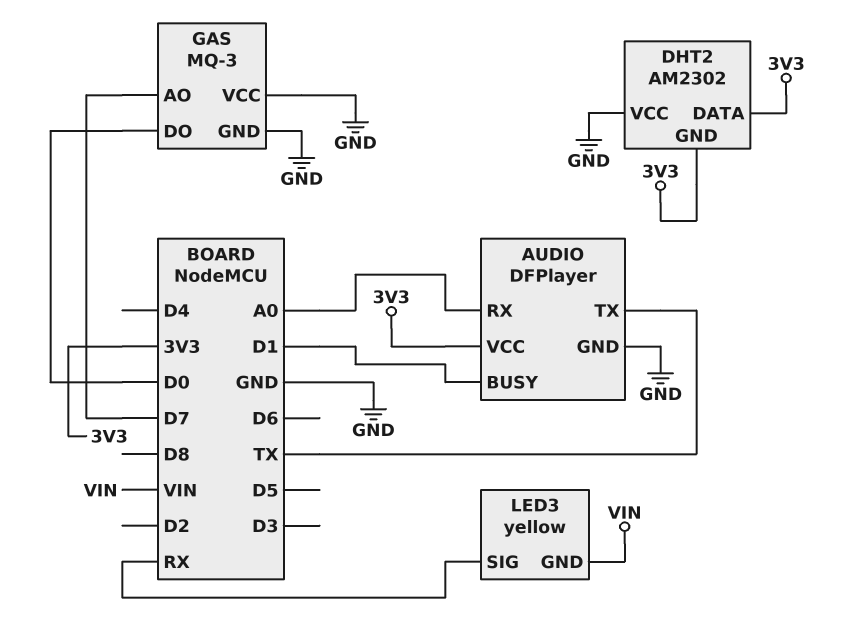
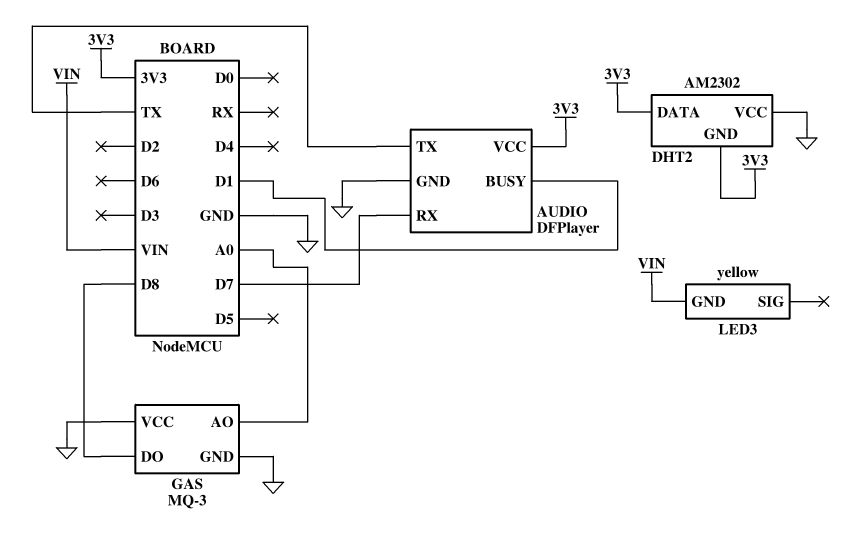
AUDIO pin RX: A0 -> D7
GAS pin AO: D7 -> A0
GAS pin DO: D0 -> D8
LED3 pin SIG: RX -> none

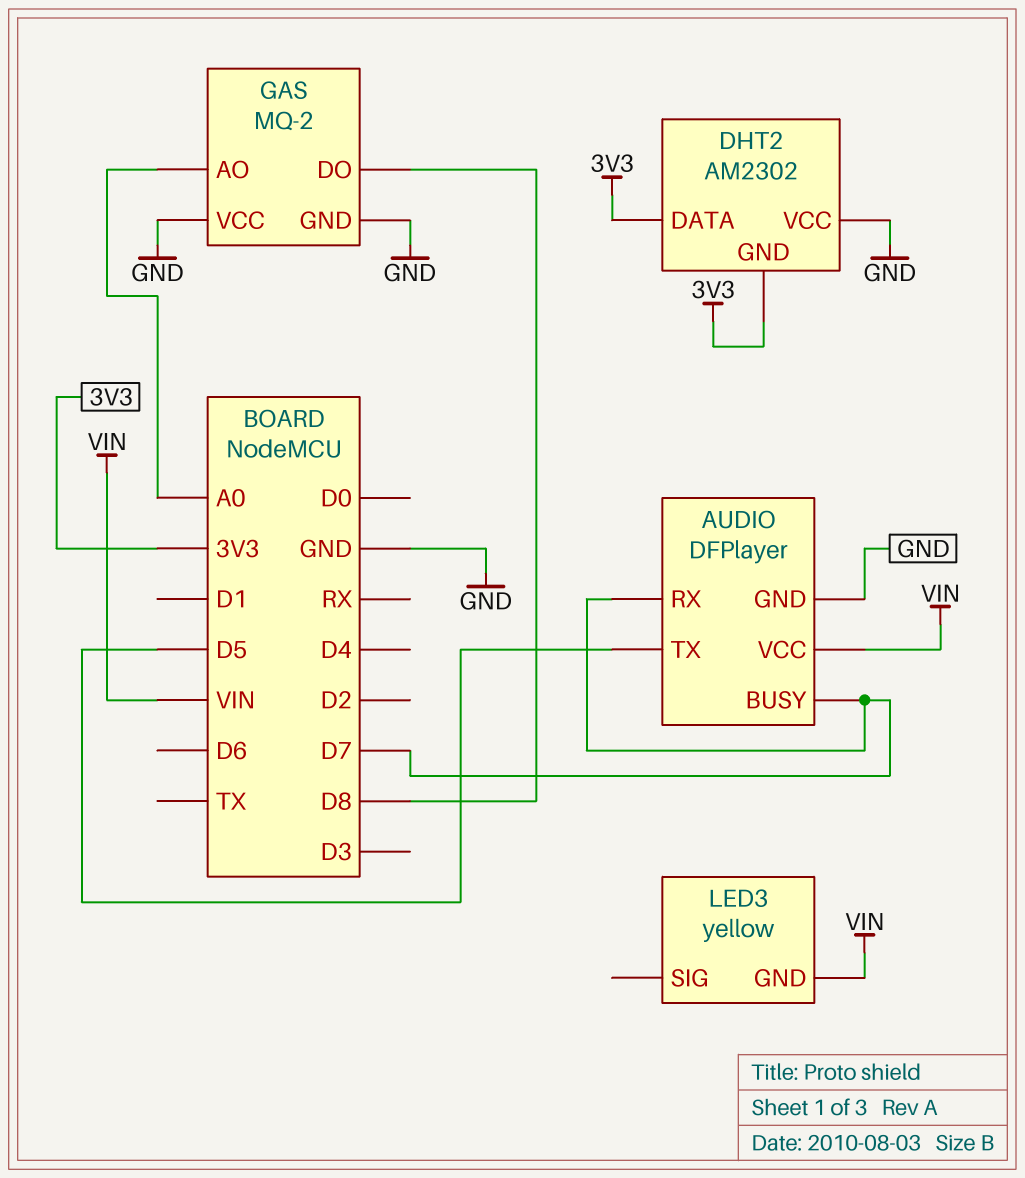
AUDIO pin BUSY: D1 -> D7
AUDIO pin TX: TX -> D5
AUDIO pin VCC: 3V3 -> VIN
GAS: MQ-3 -> MQ-2

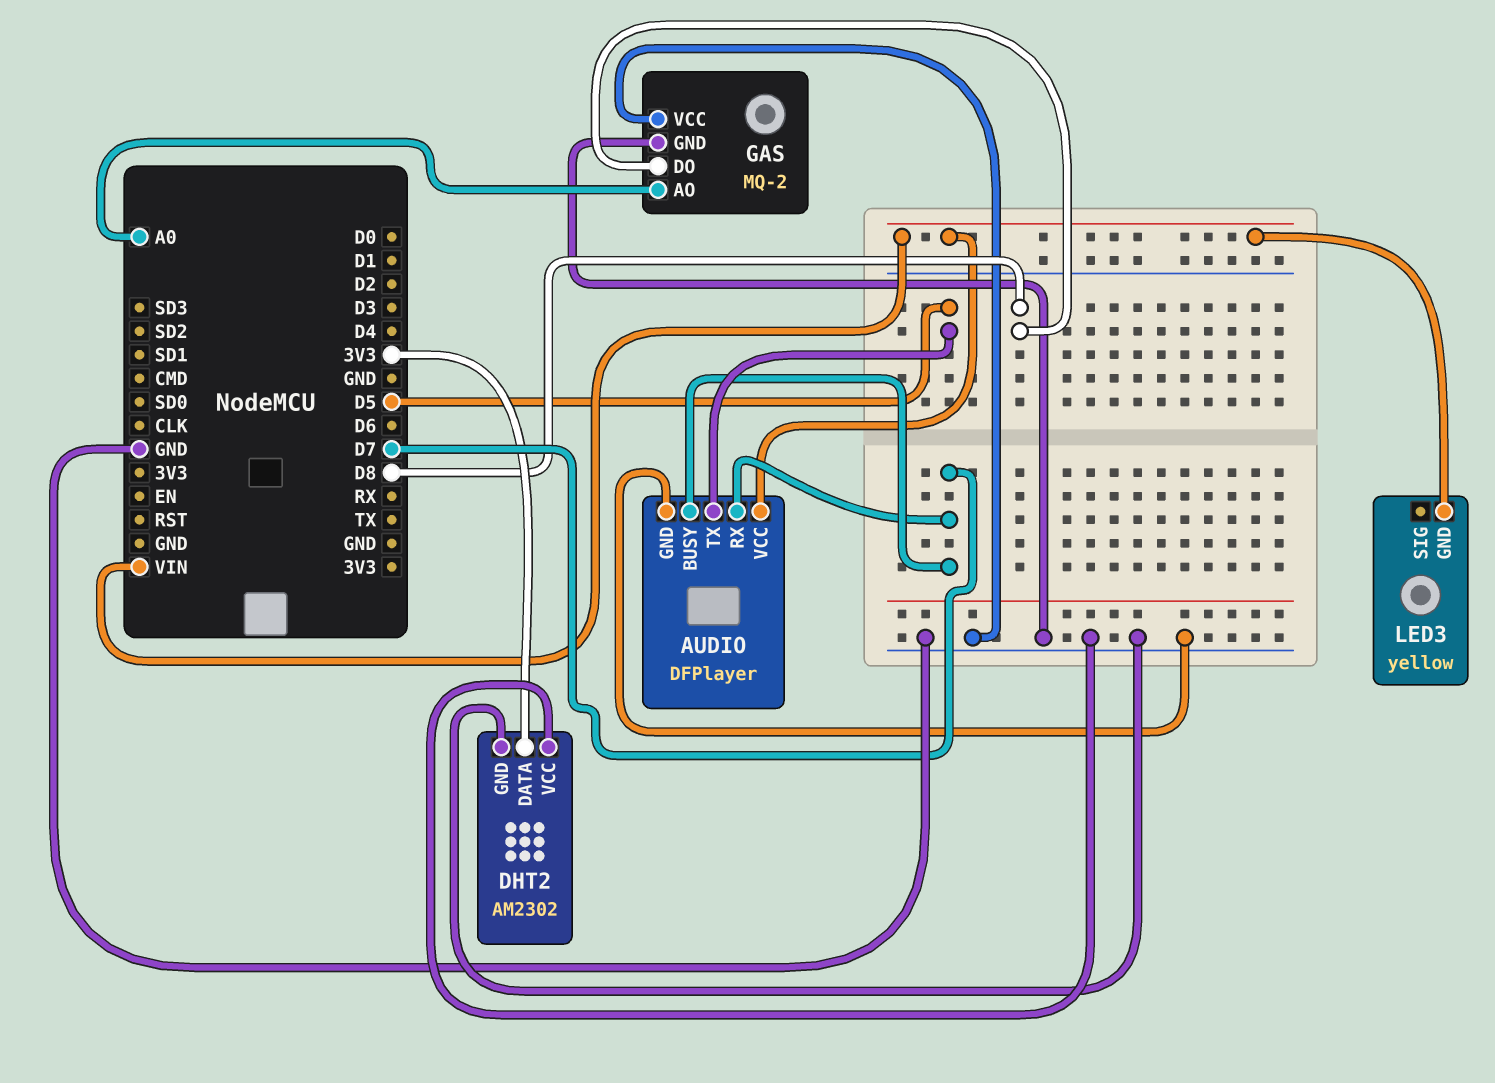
DHT2 pin GND: 3V3 -> GND

